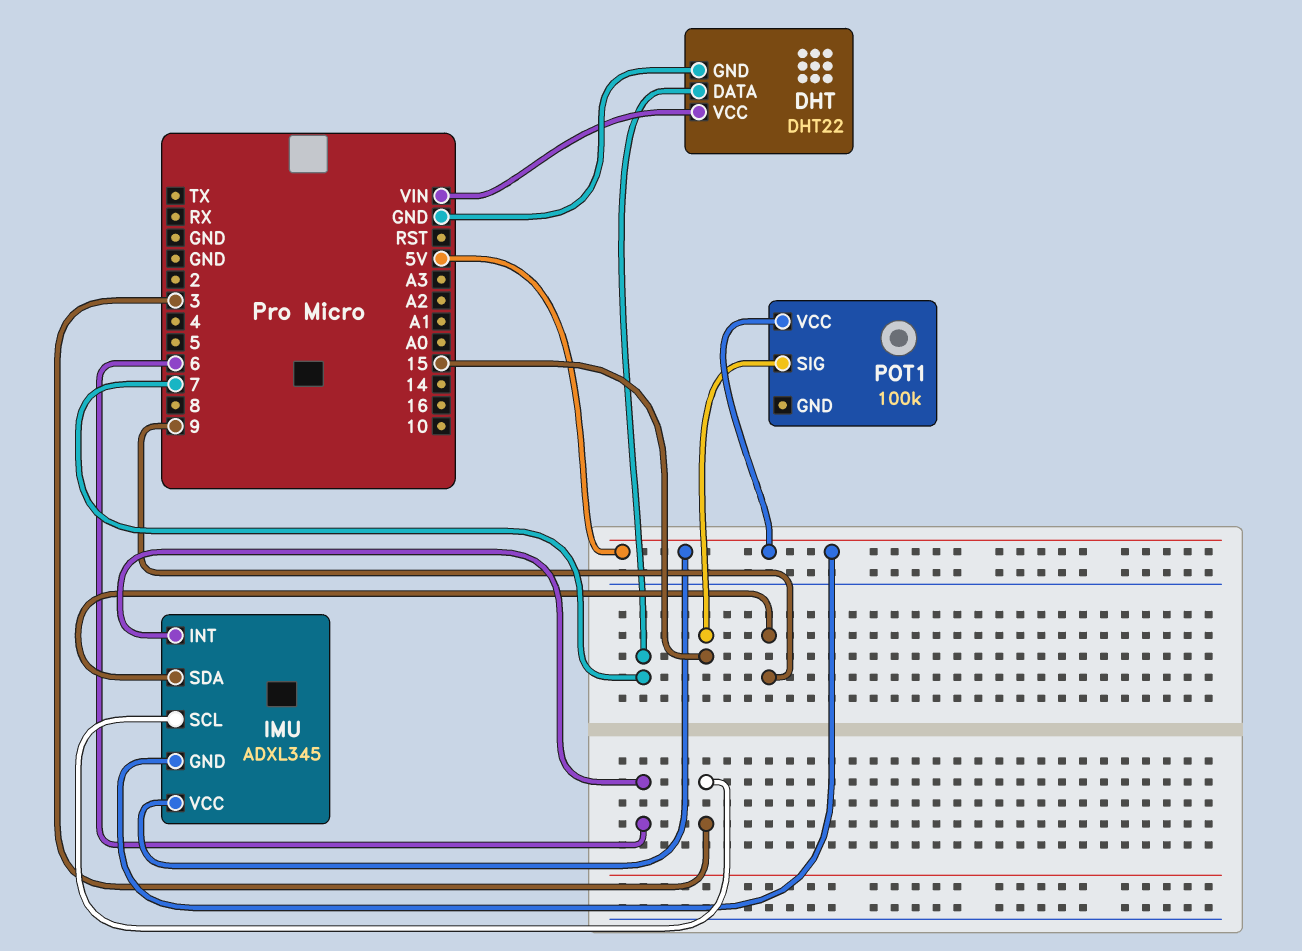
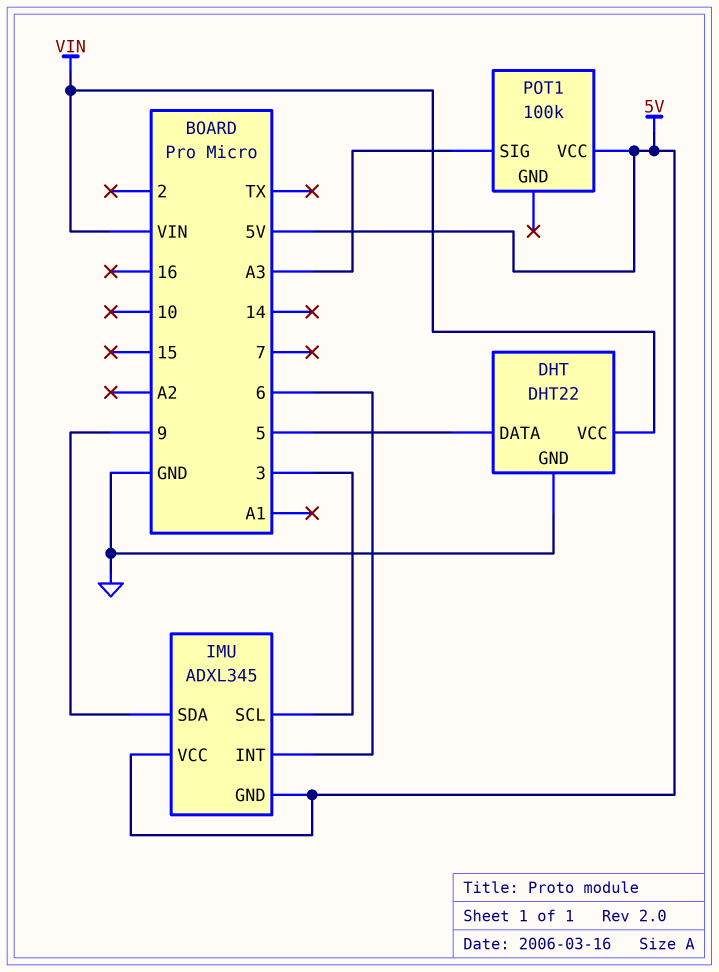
DHT pin DATA: 7 -> 5
POT1 pin SIG: 15 -> A3

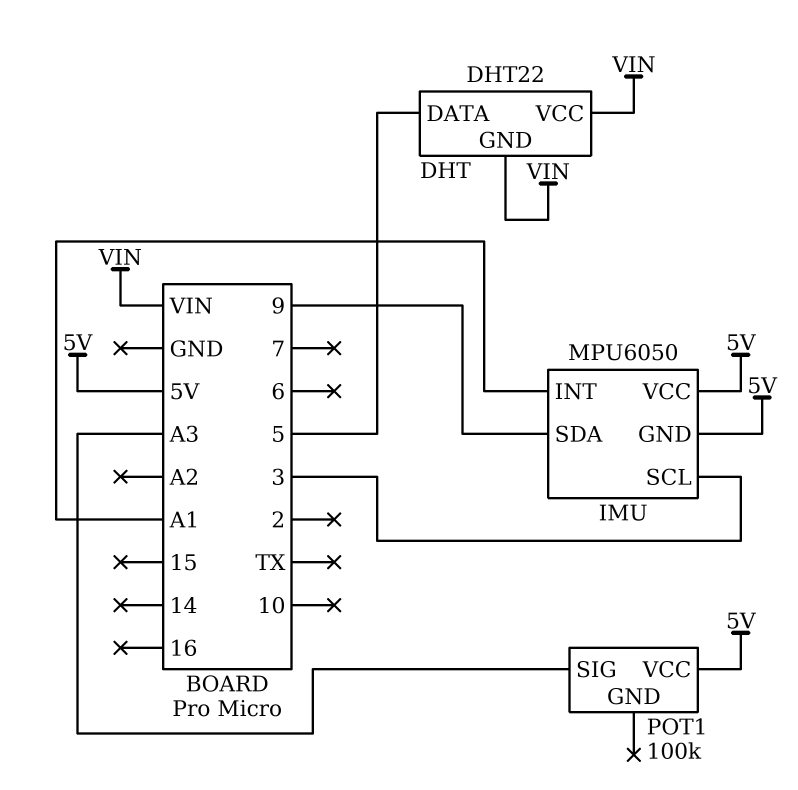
DHT pin GND: GND -> VIN
IMU: ADXL345 -> MPU6050
IMU pin INT: 6 -> A1

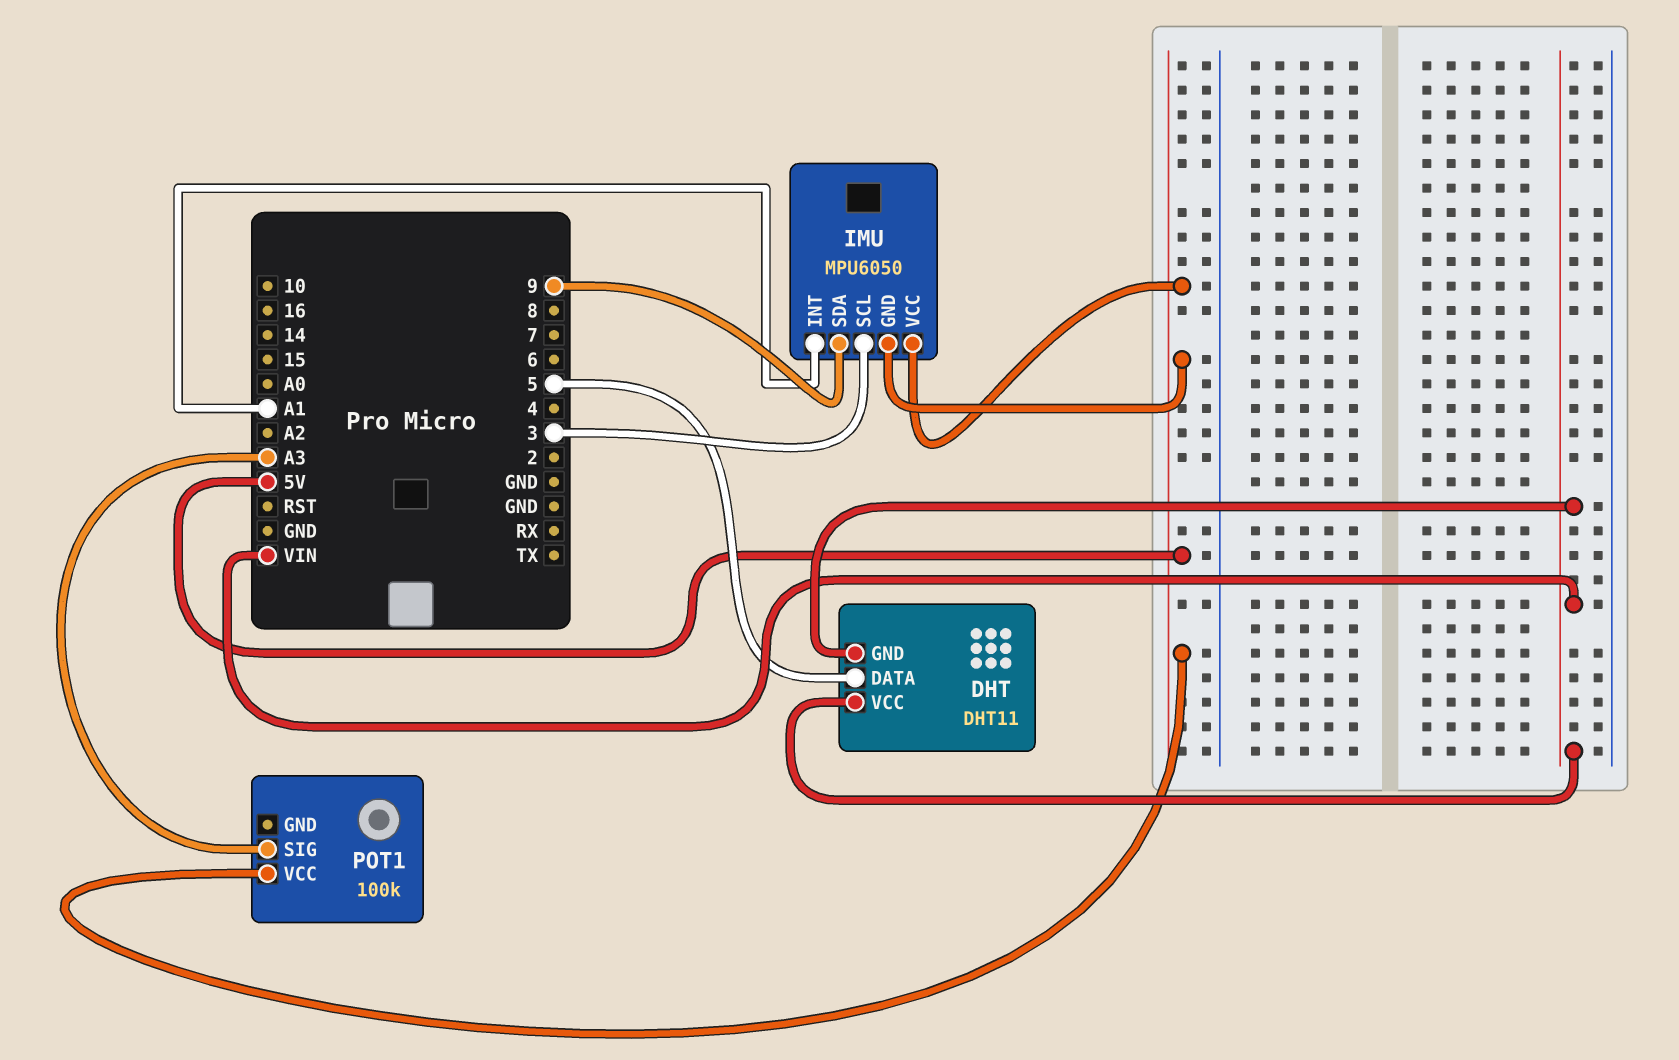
DHT: DHT22 -> DHT11

